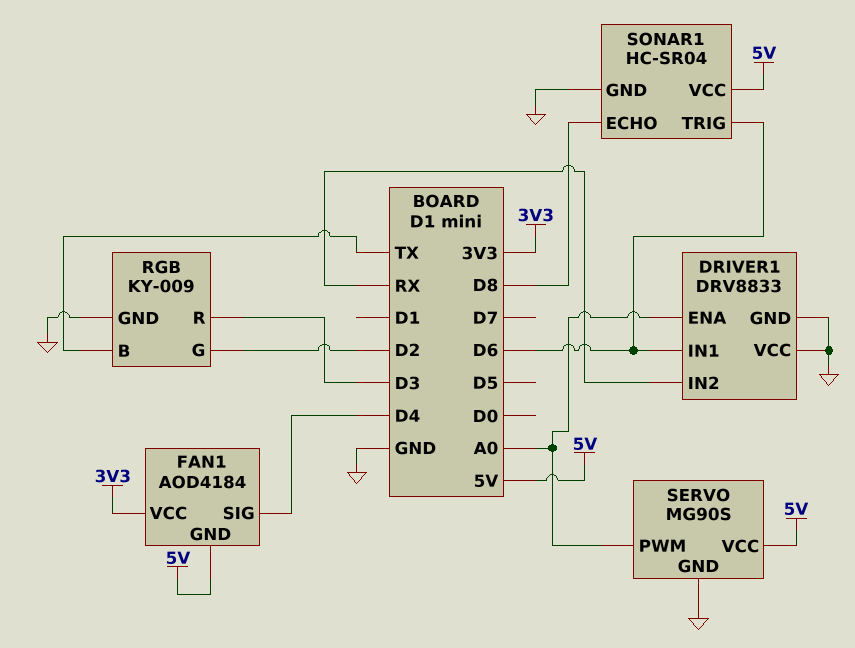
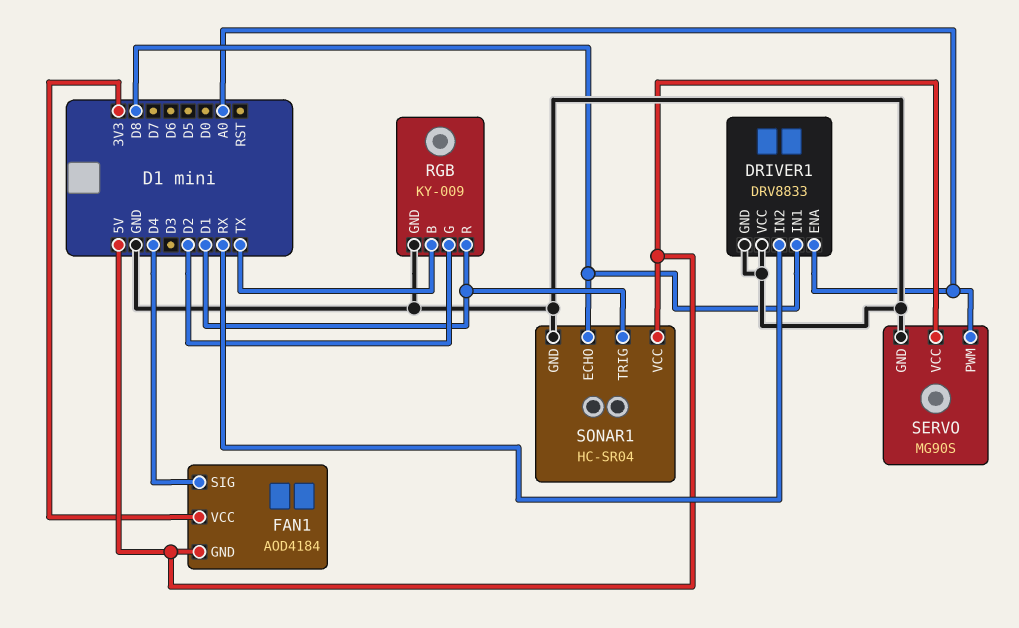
DRIVER1 pin IN1: D6 -> D8
RGB pin R: D3 -> D1
SONAR1 pin TRIG: D6 -> D1

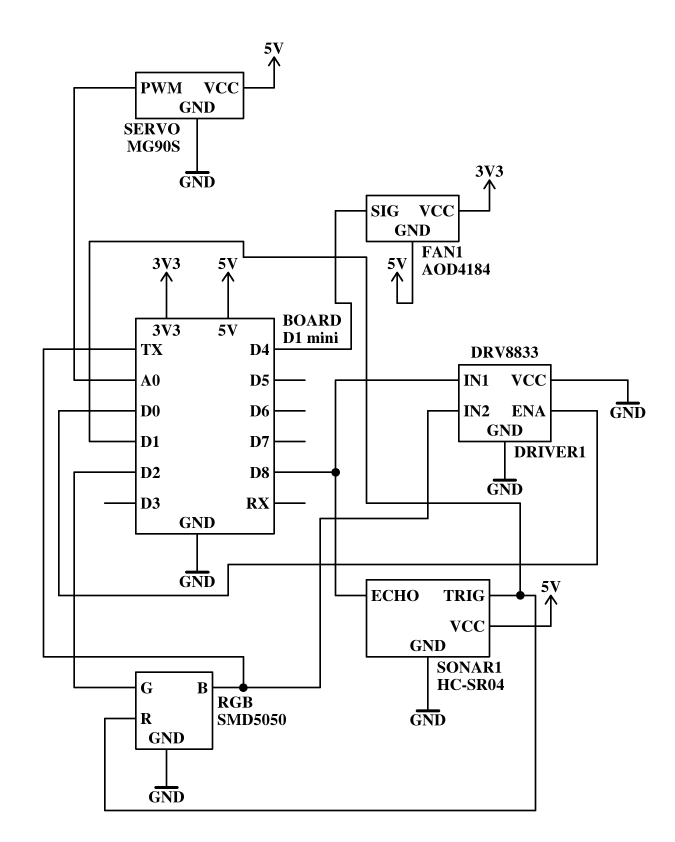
DRIVER1 pin ENA: A0 -> D0
DRIVER1 pin IN2: RX -> TX
RGB: KY-009 -> SMD5050

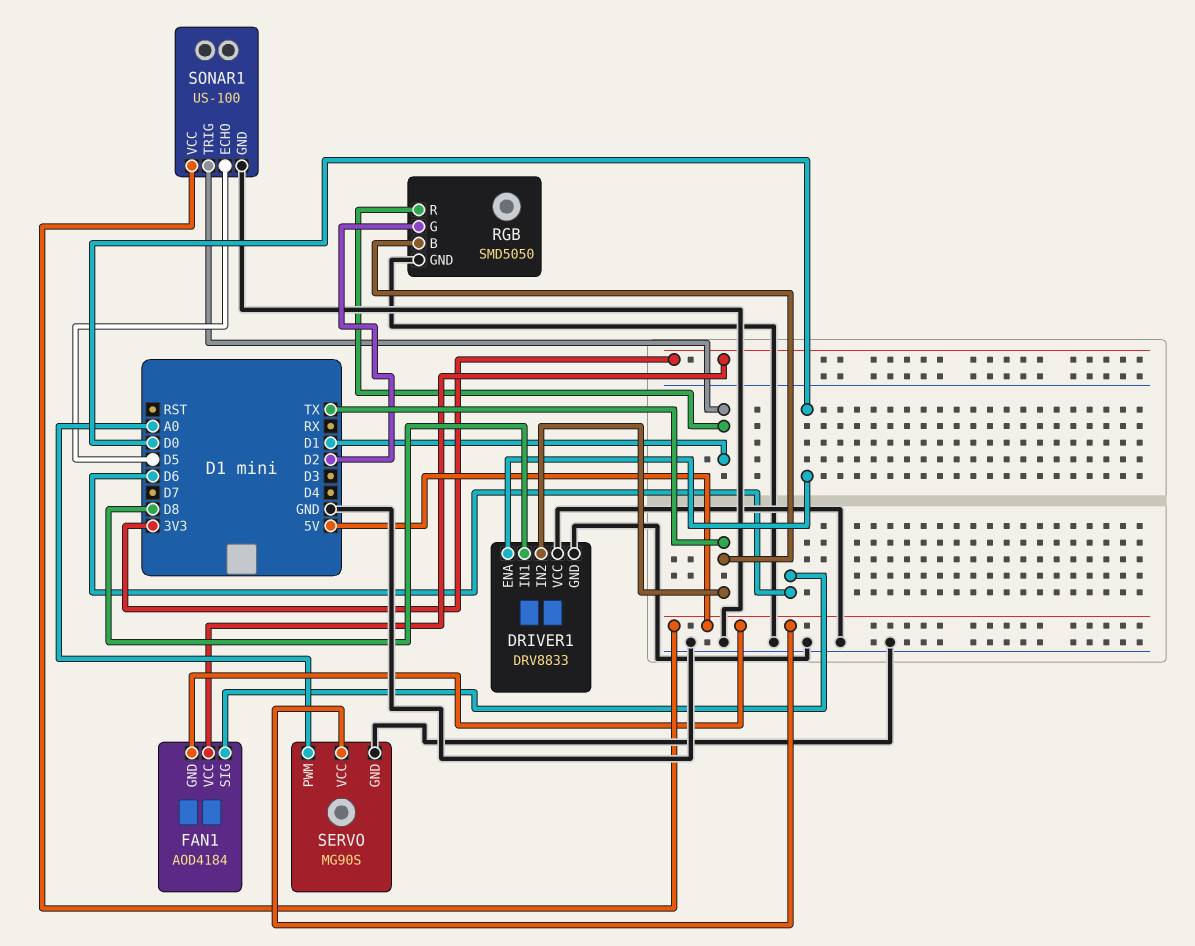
FAN1 pin SIG: D4 -> D6
SONAR1: HC-SR04 -> US-100
SONAR1 pin ECHO: D8 -> D5

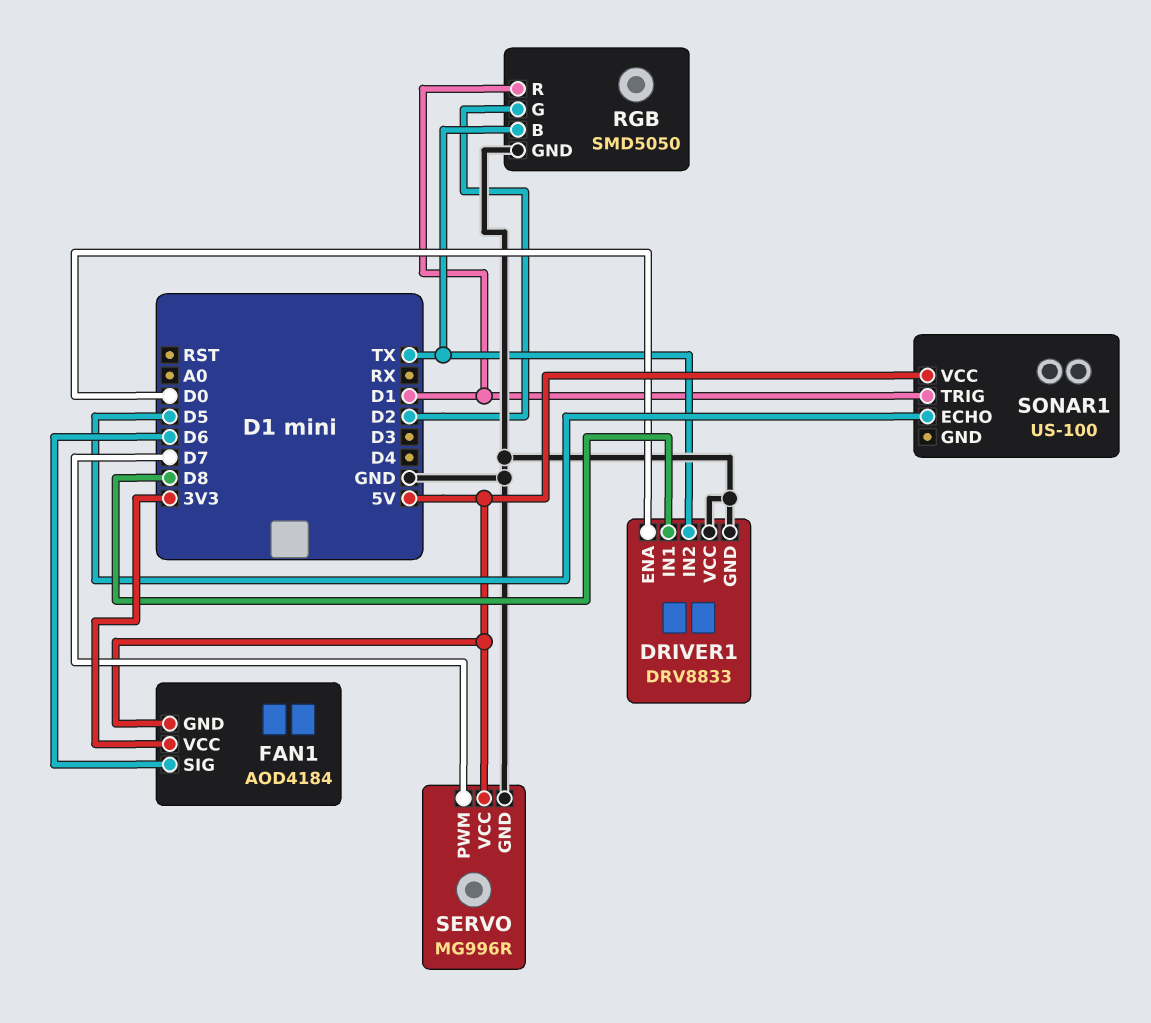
SERVO: MG90S -> MG996R
SERVO pin PWM: A0 -> D7
SONAR1 pin GND: GND -> none

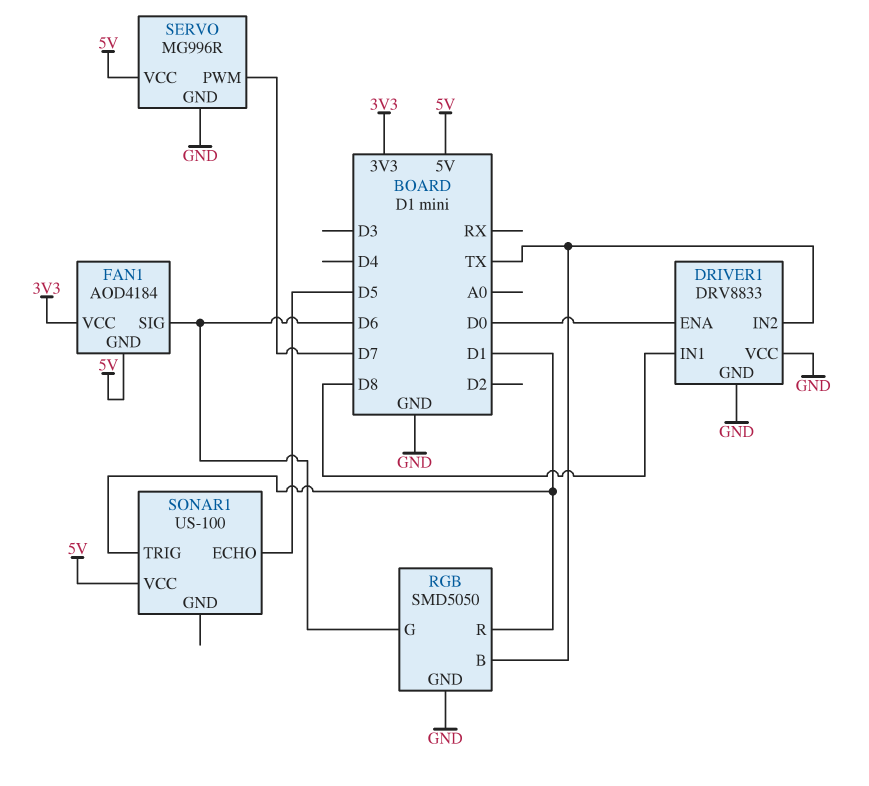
RGB pin G: D2 -> D6

